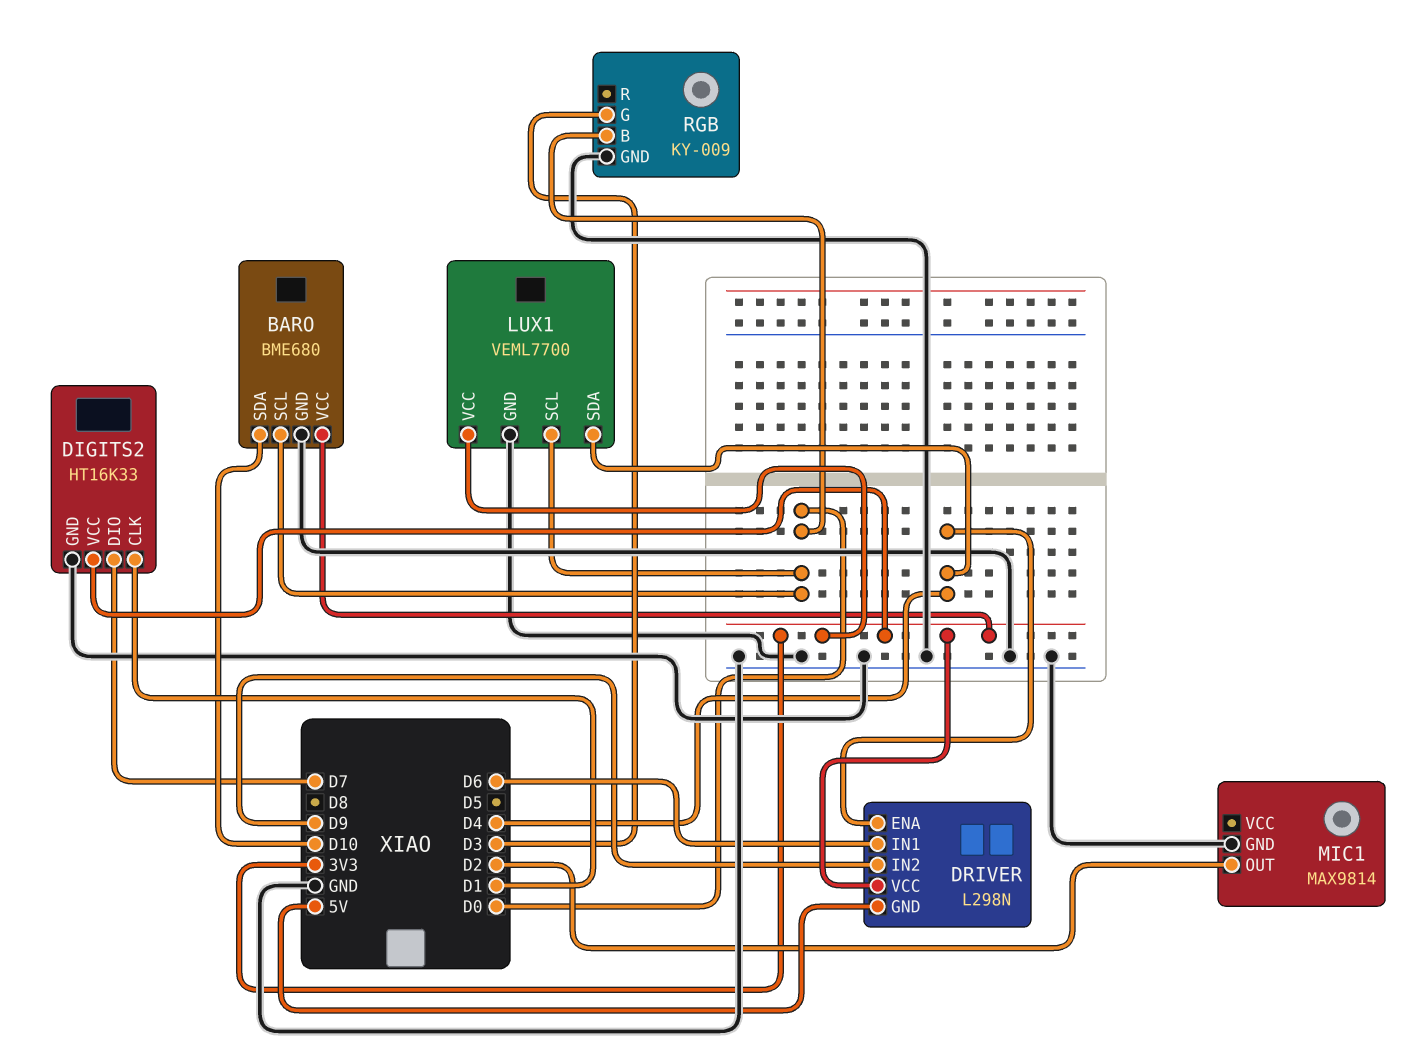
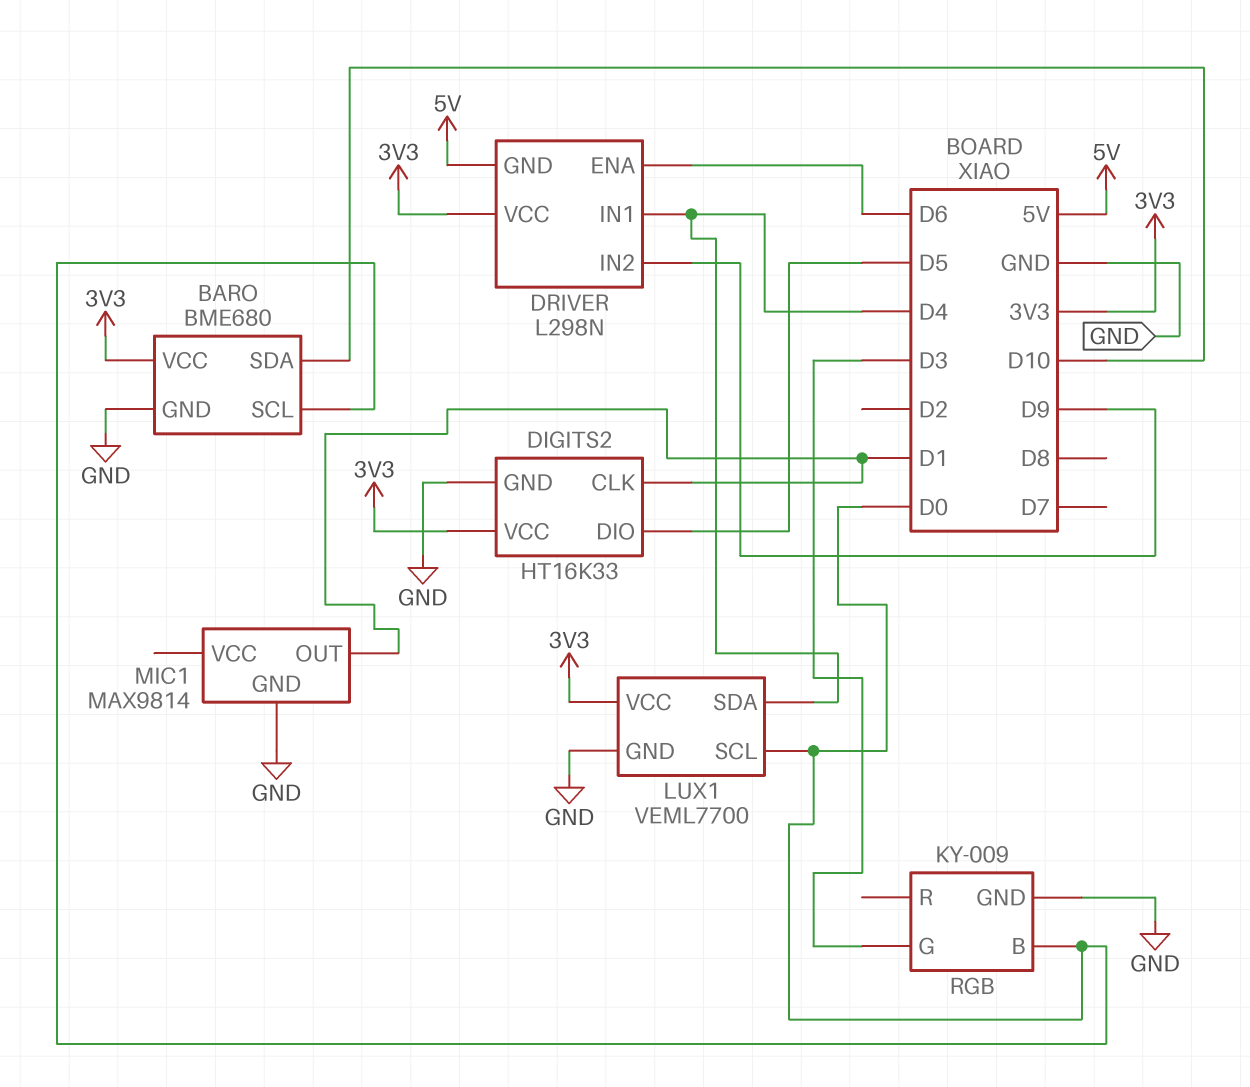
DIGITS2 pin DIO: D7 -> D5
DRIVER pin ENA: D4 -> D6
DRIVER pin IN1: D6 -> D4
MIC1 pin OUT: D2 -> D1

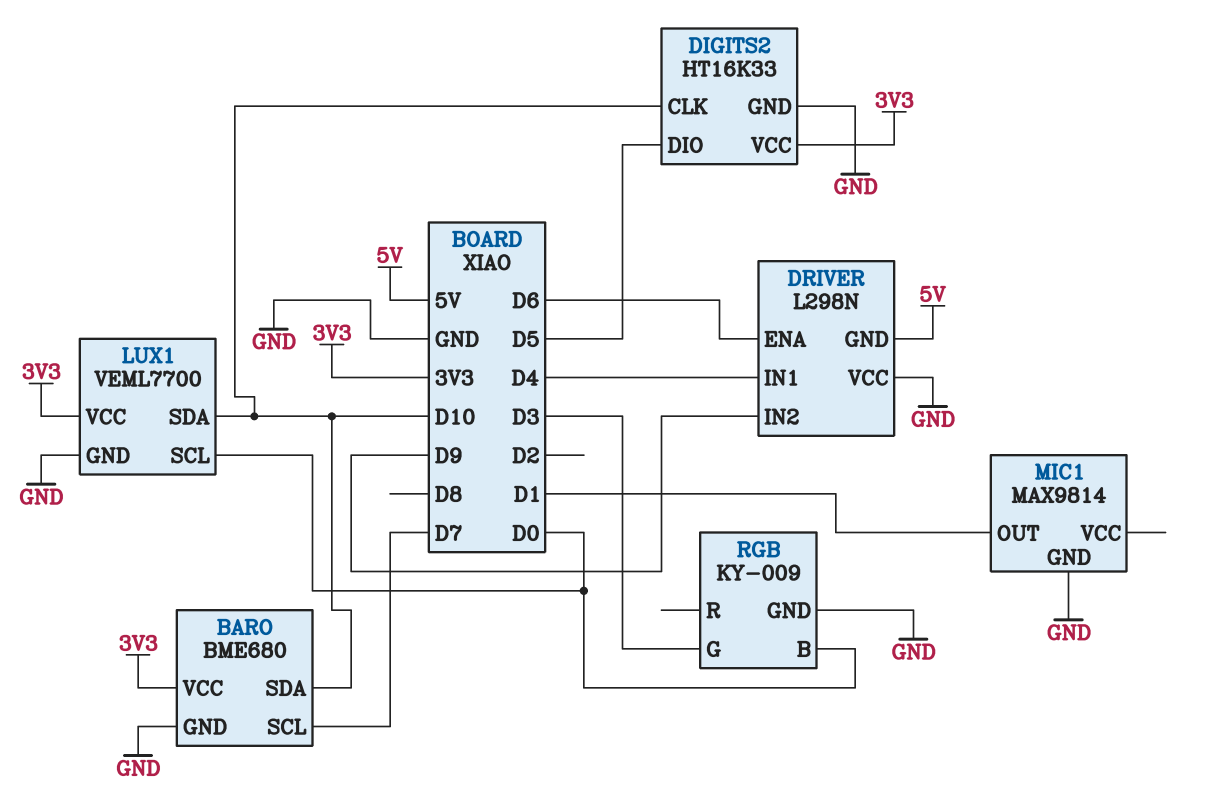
BARO pin SCL: D0 -> D7
DIGITS2 pin CLK: D1 -> D10
DRIVER pin VCC: 3V3 -> GND
LUX1 pin SDA: D4 -> D10

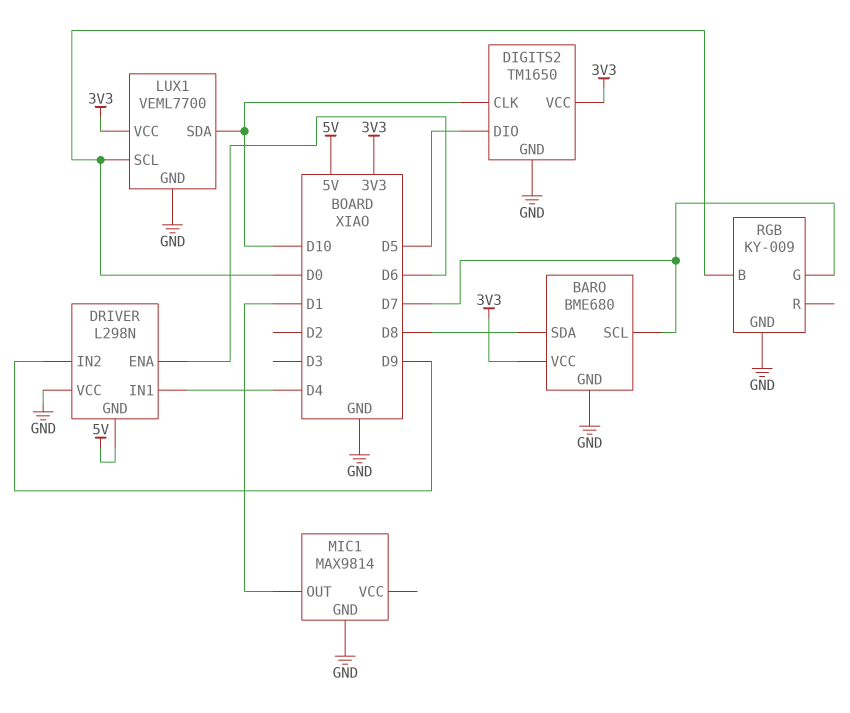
BARO pin SDA: D10 -> D8
DIGITS2: HT16K33 -> TM1650
RGB pin G: D3 -> D7

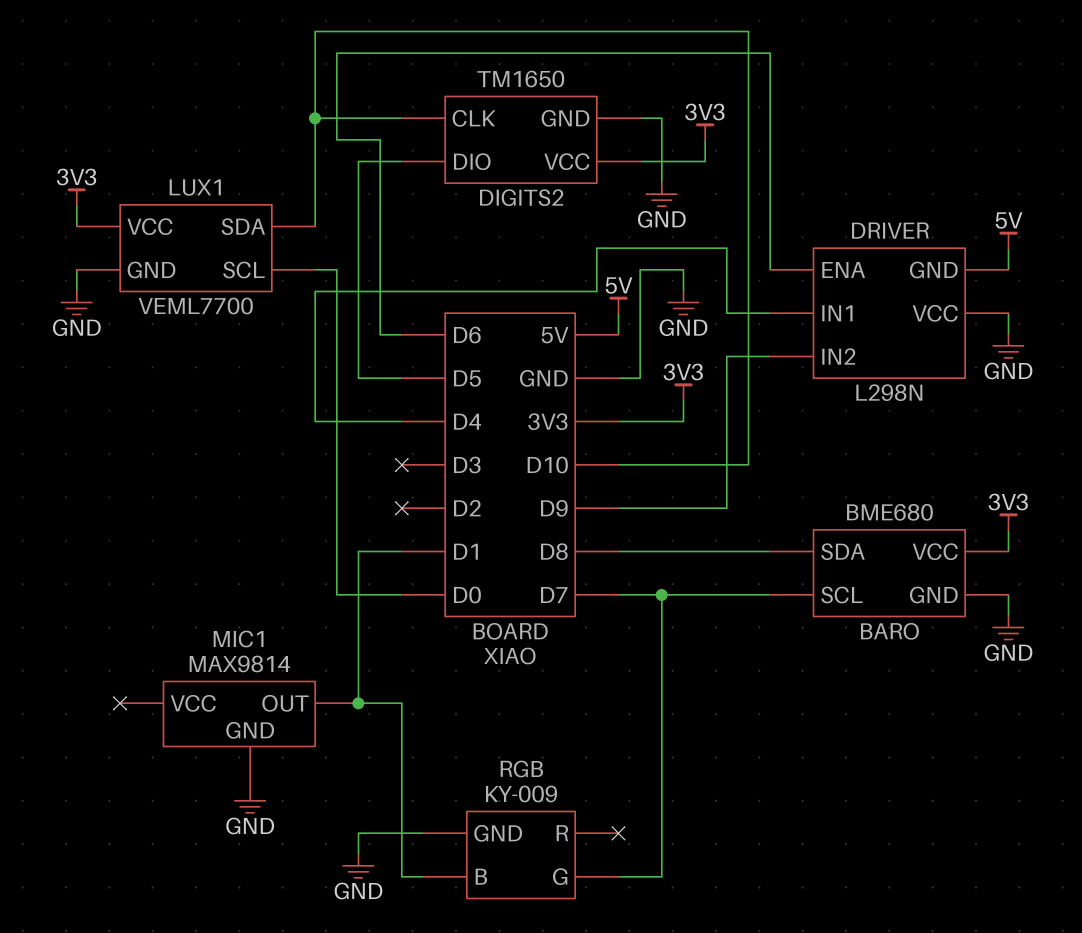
RGB pin B: D0 -> D1

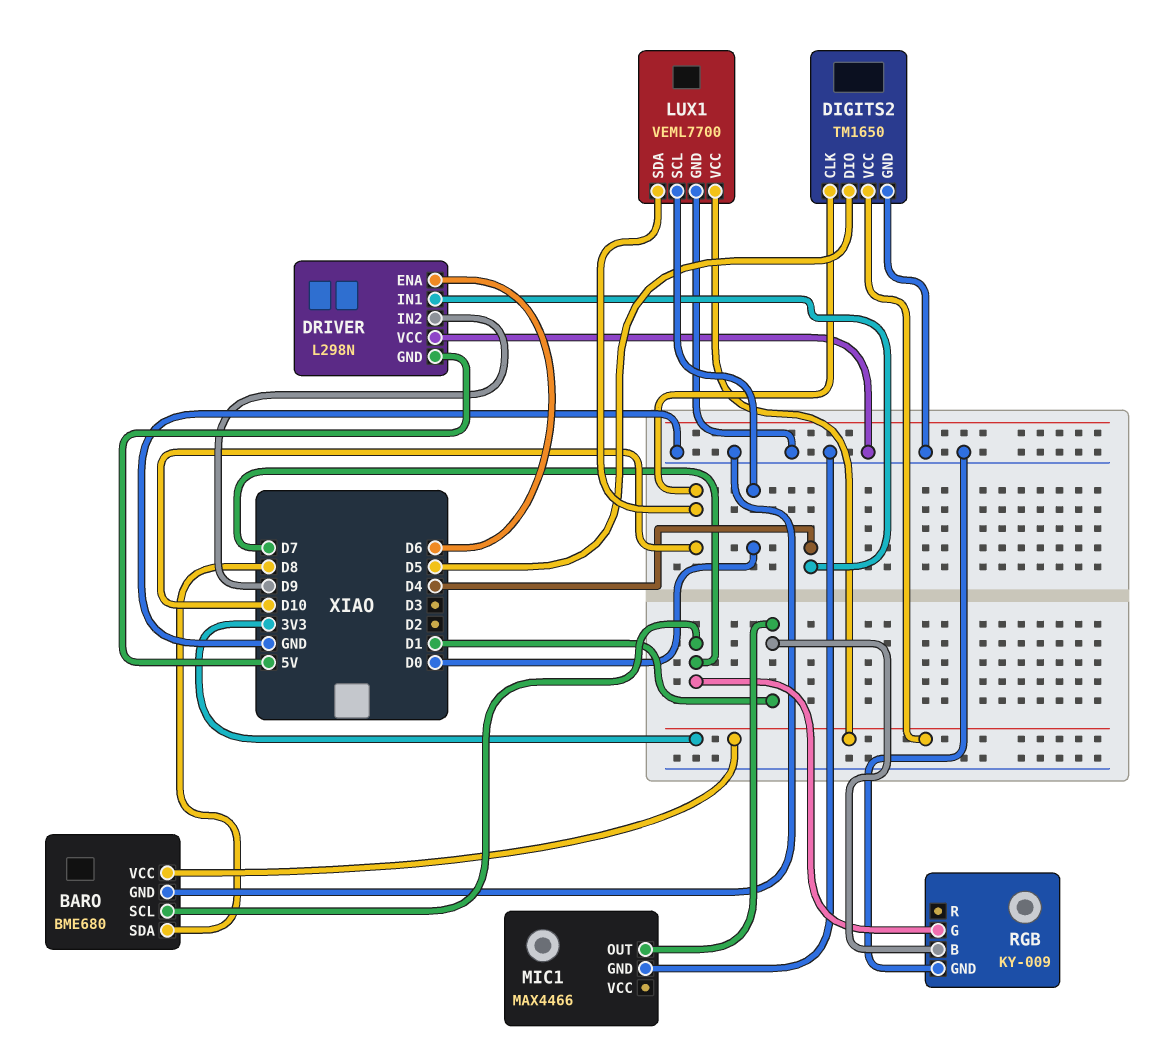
MIC1: MAX9814 -> MAX4466

